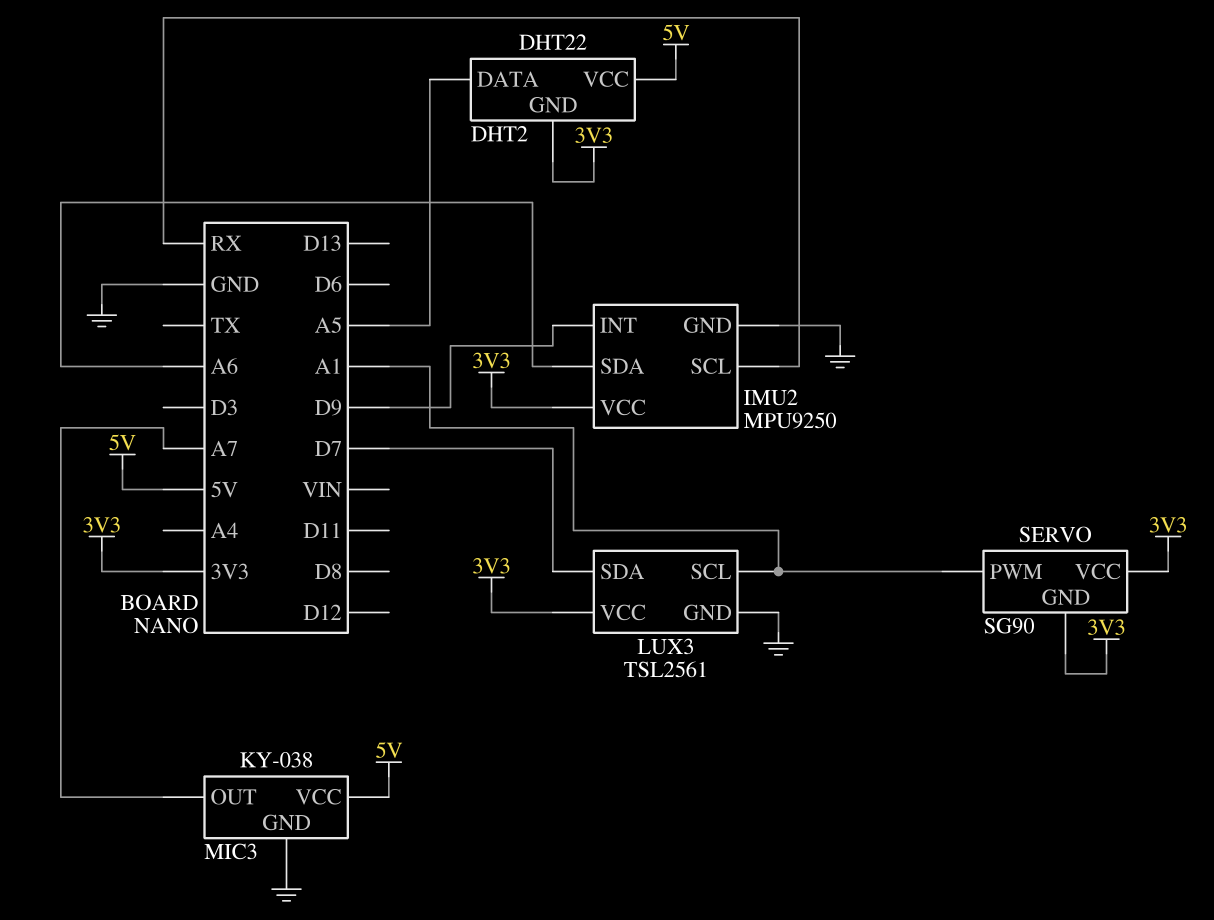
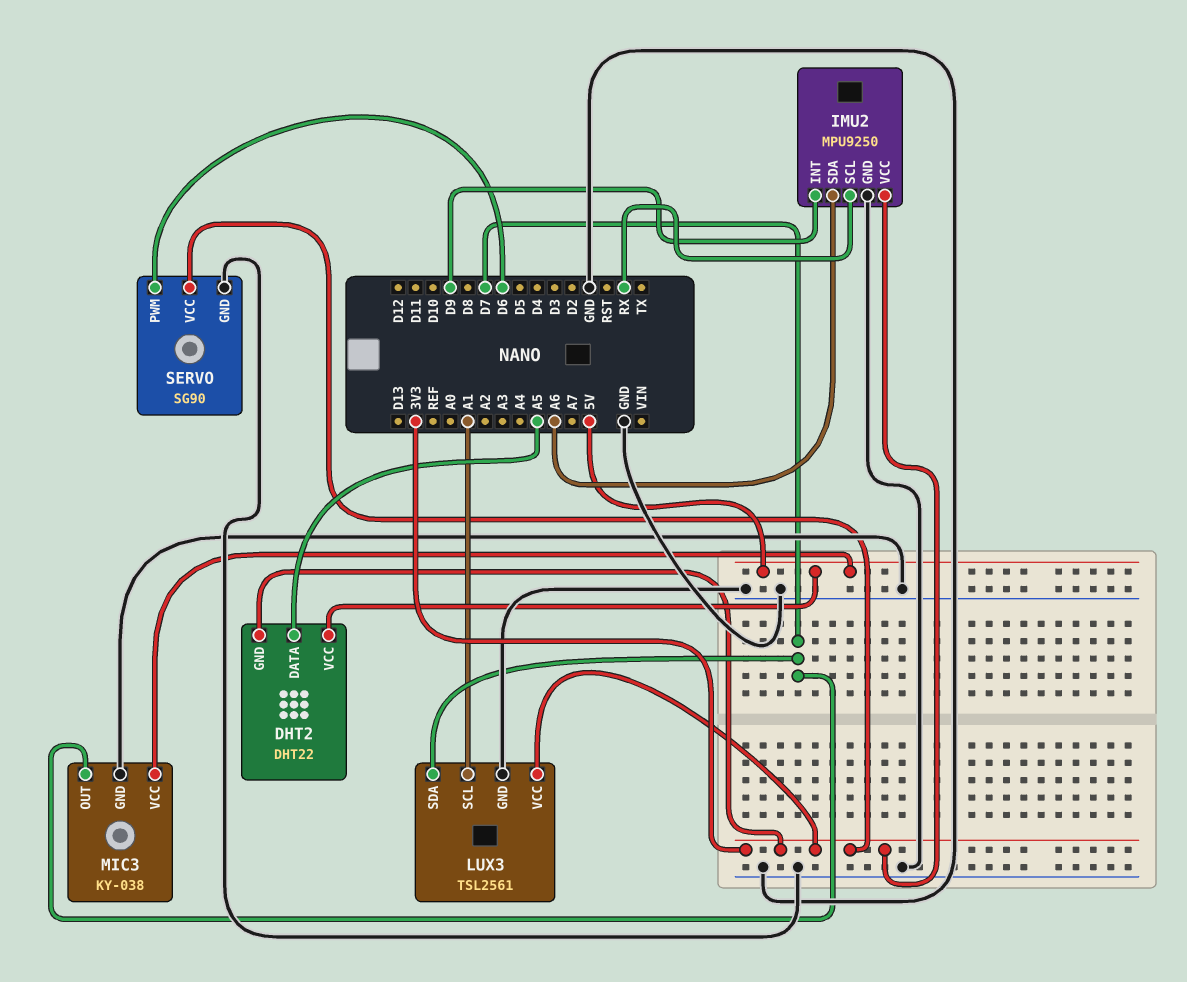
MIC3 pin OUT: A7 -> D7
SERVO pin GND: 3V3 -> GND
SERVO pin PWM: A1 -> D6

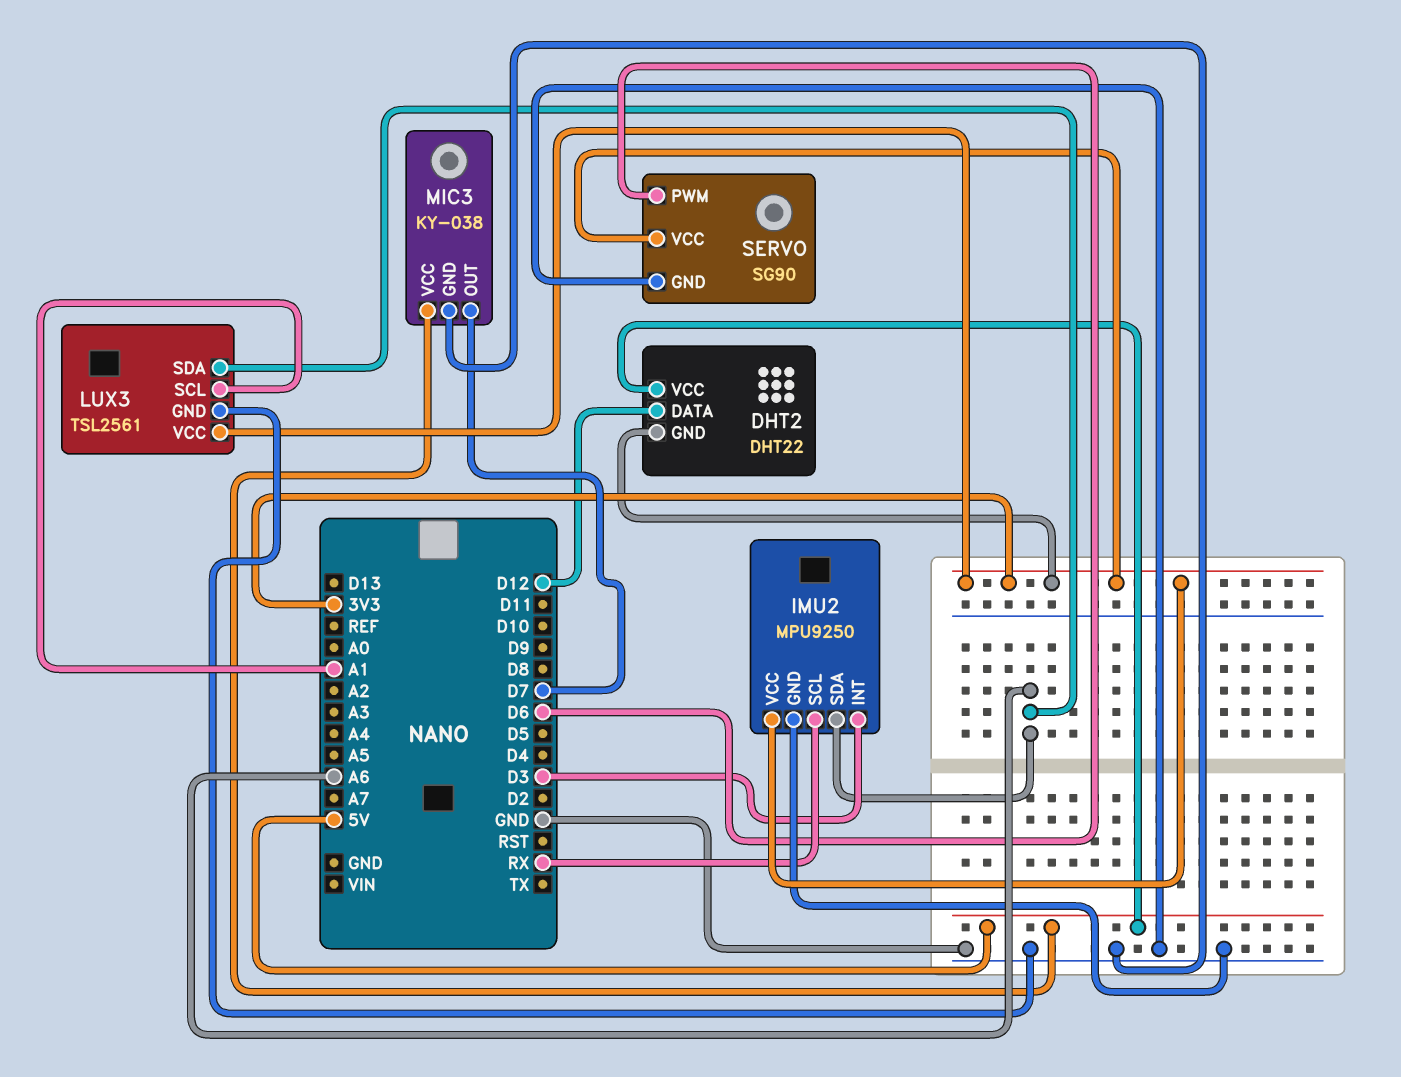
DHT2 pin DATA: A5 -> D12
IMU2 pin INT: D9 -> D3
LUX3 pin SDA: D7 -> A6

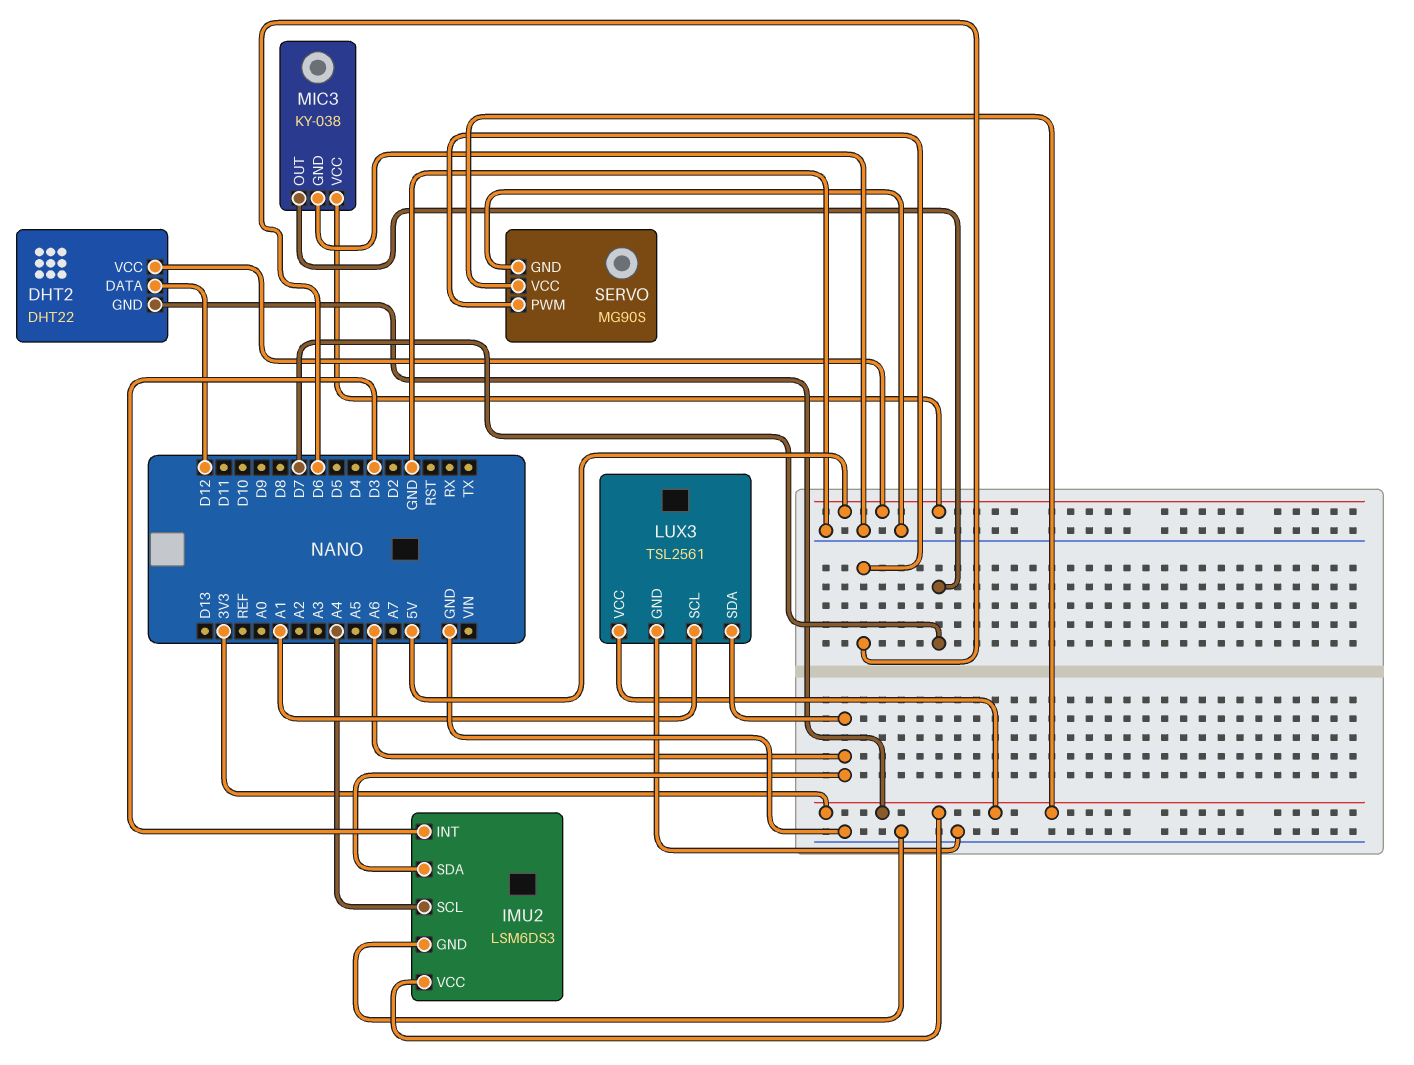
IMU2: MPU9250 -> LSM6DS3
IMU2 pin SCL: RX -> A4
SERVO: SG90 -> MG90S

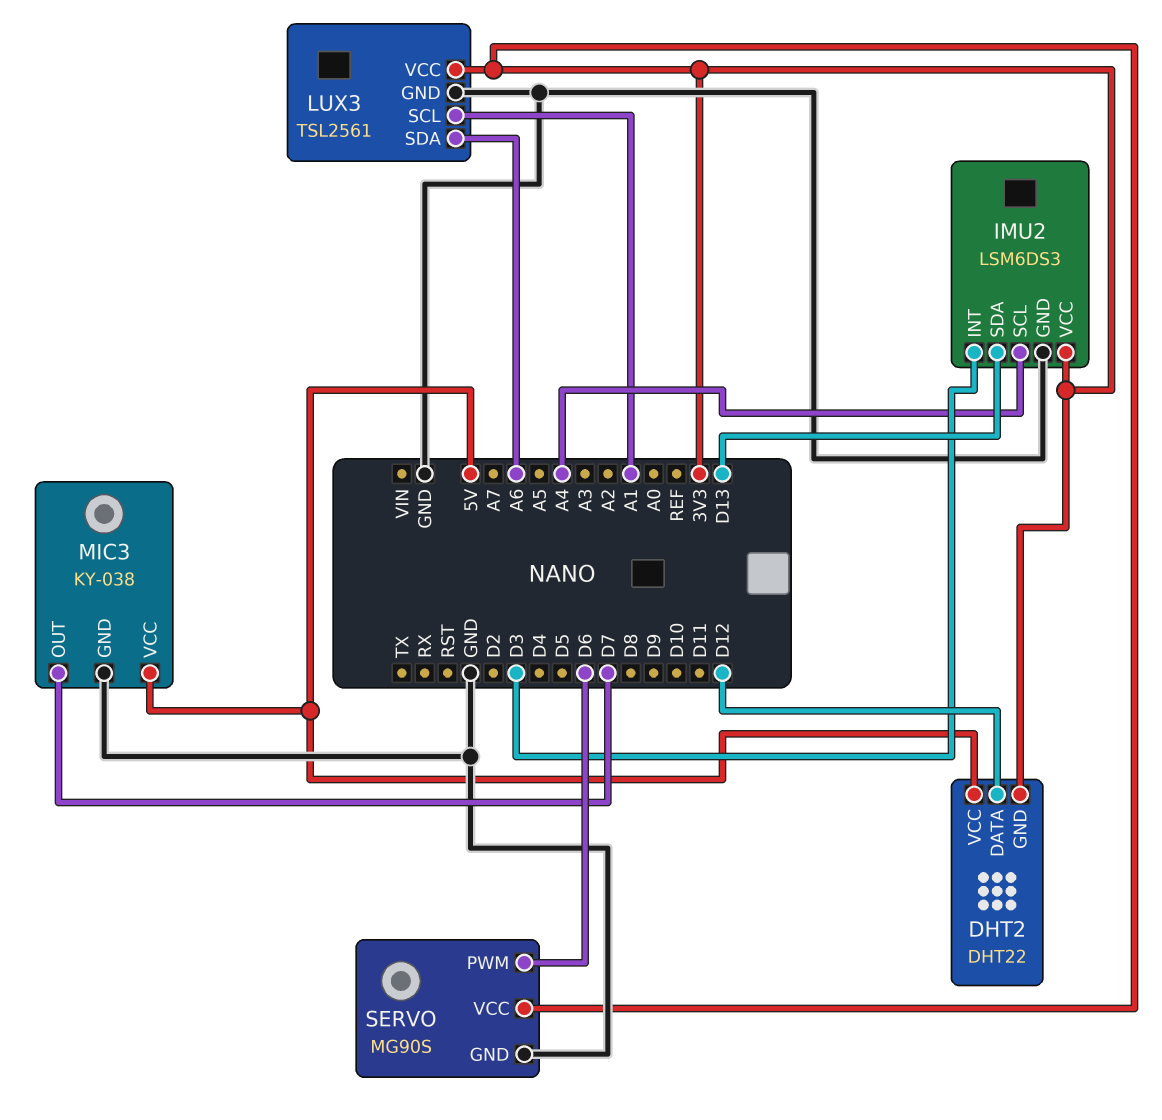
IMU2 pin SDA: A6 -> D13

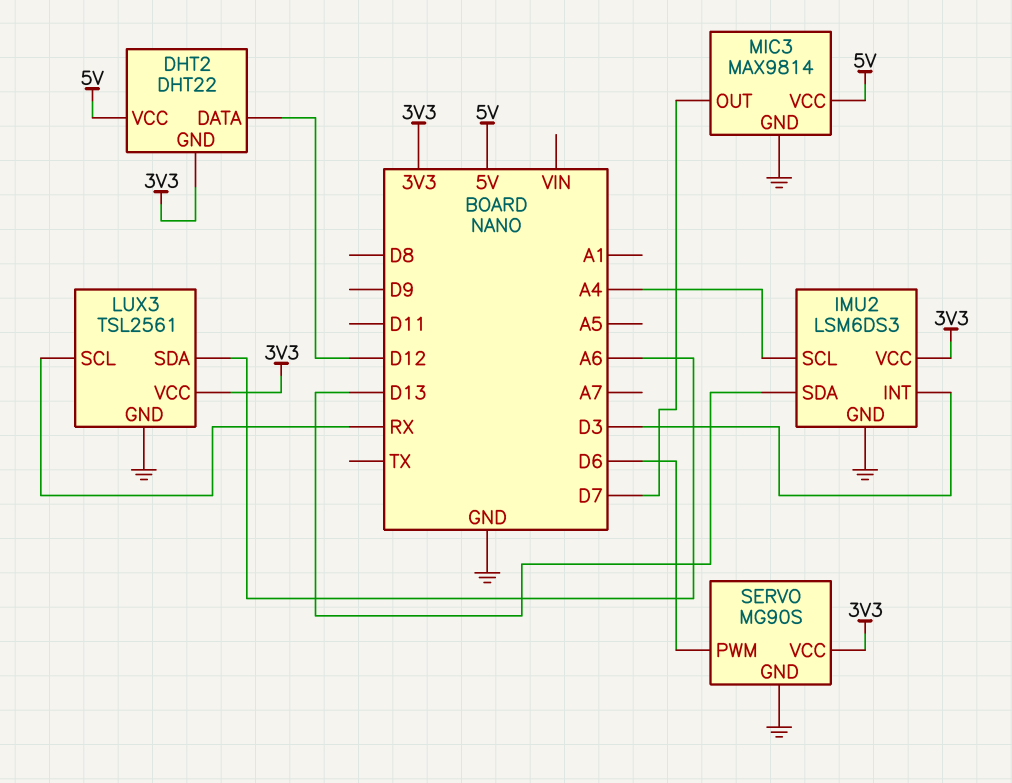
LUX3 pin SCL: A1 -> RX
MIC3: KY-038 -> MAX9814

